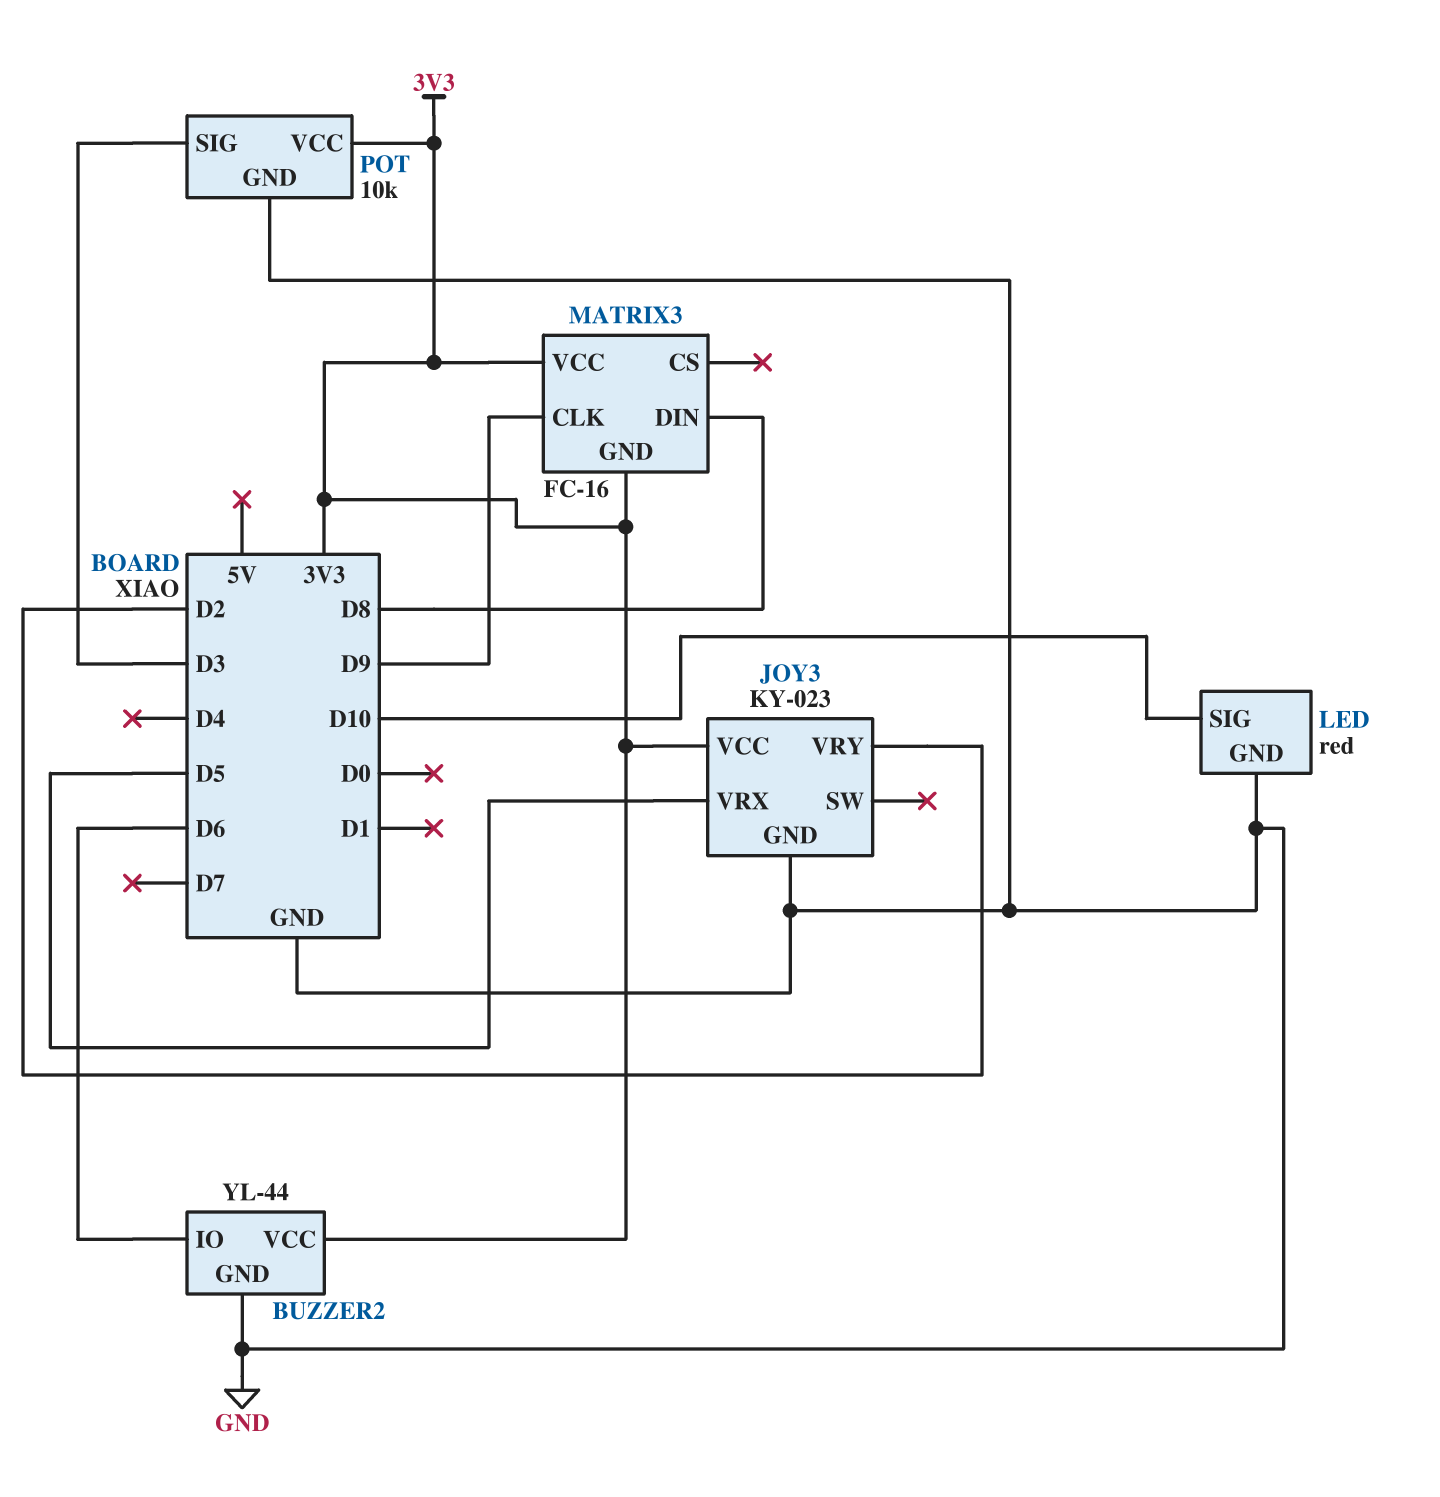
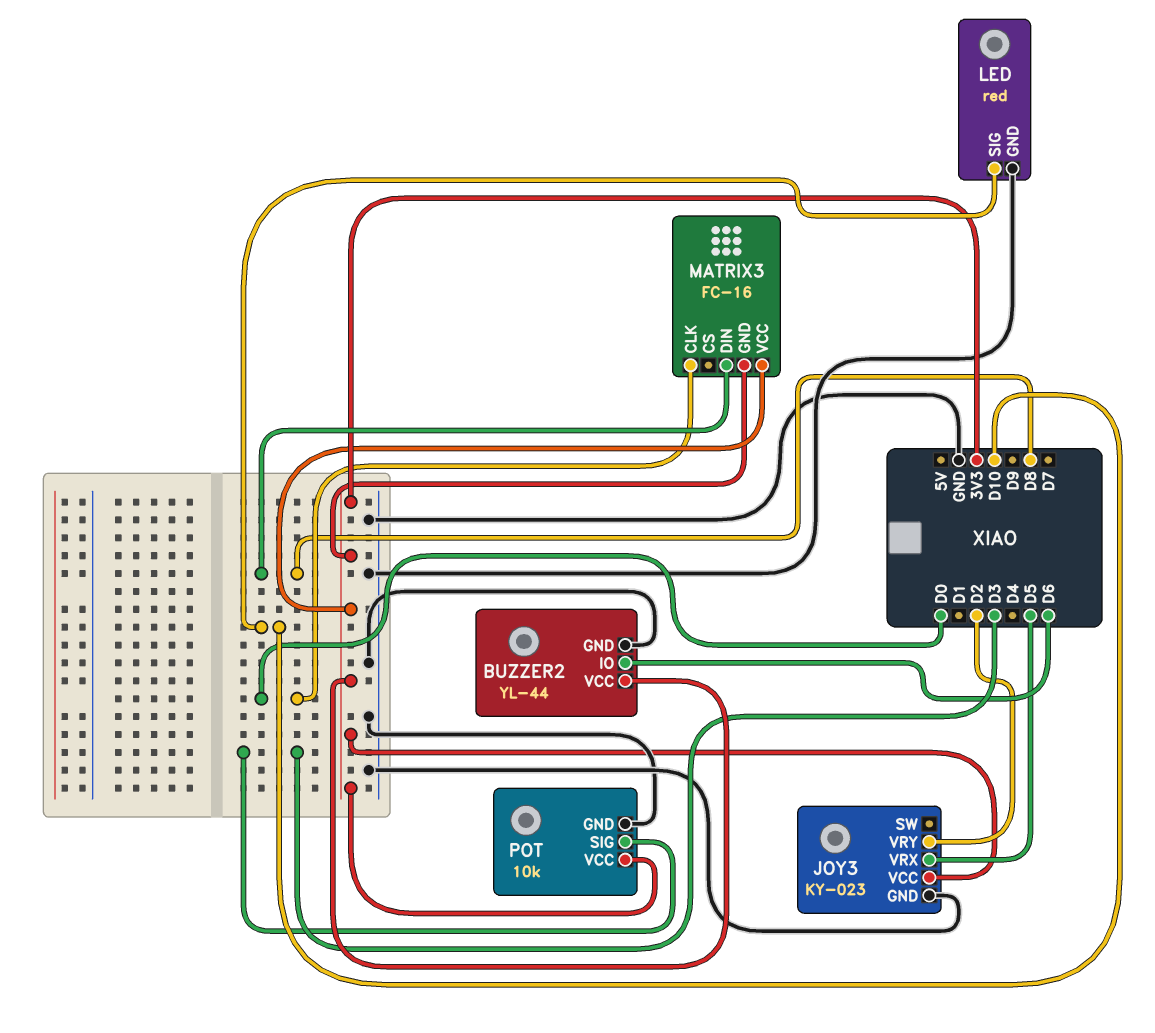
MATRIX3 pin CLK: D9 -> D0

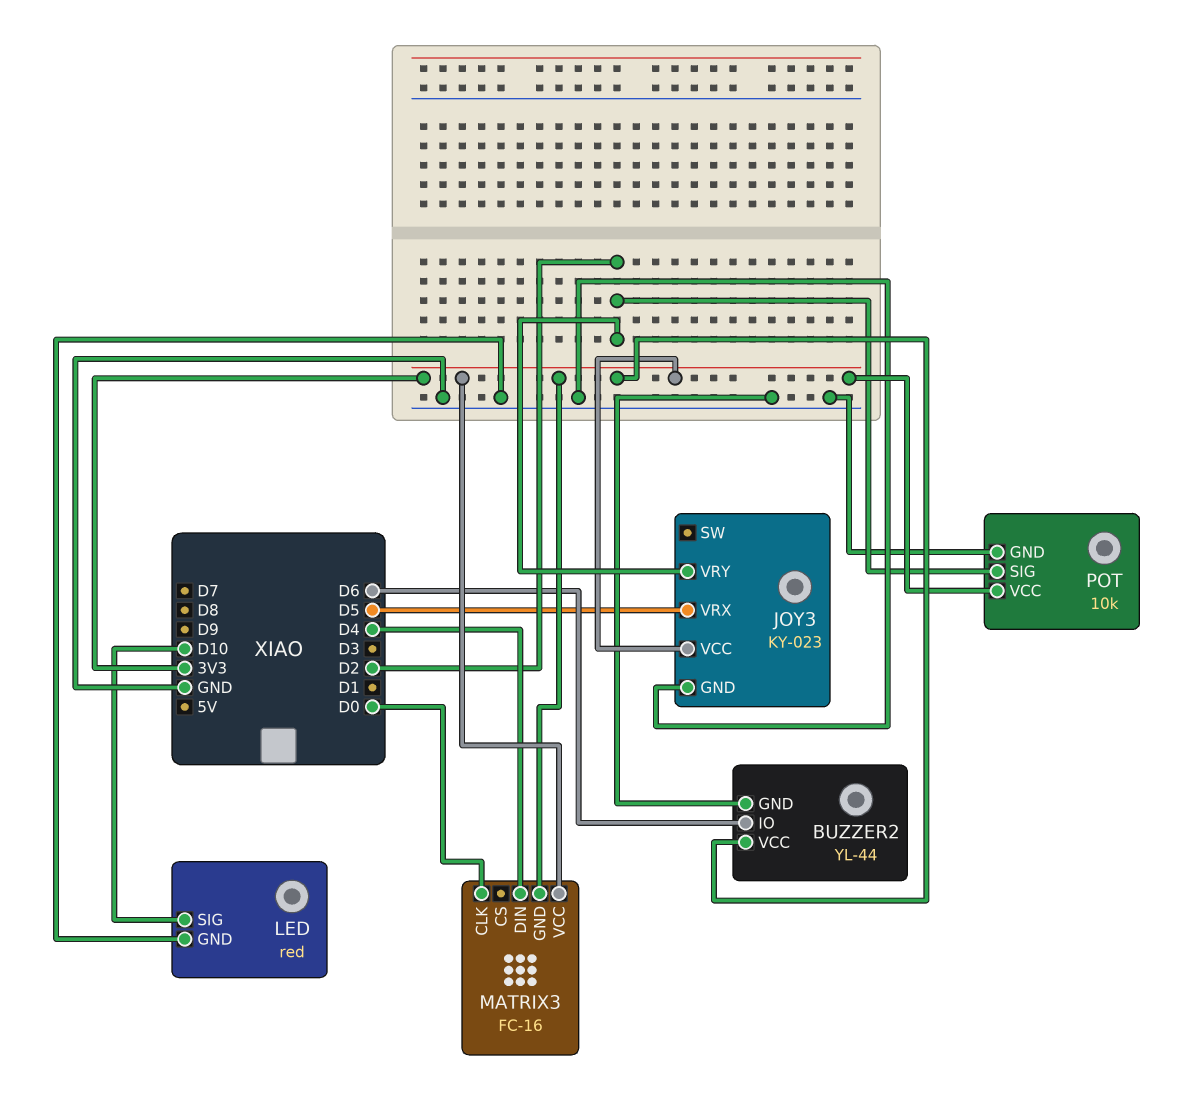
MATRIX3 pin DIN: D8 -> D4
POT pin SIG: D3 -> D2

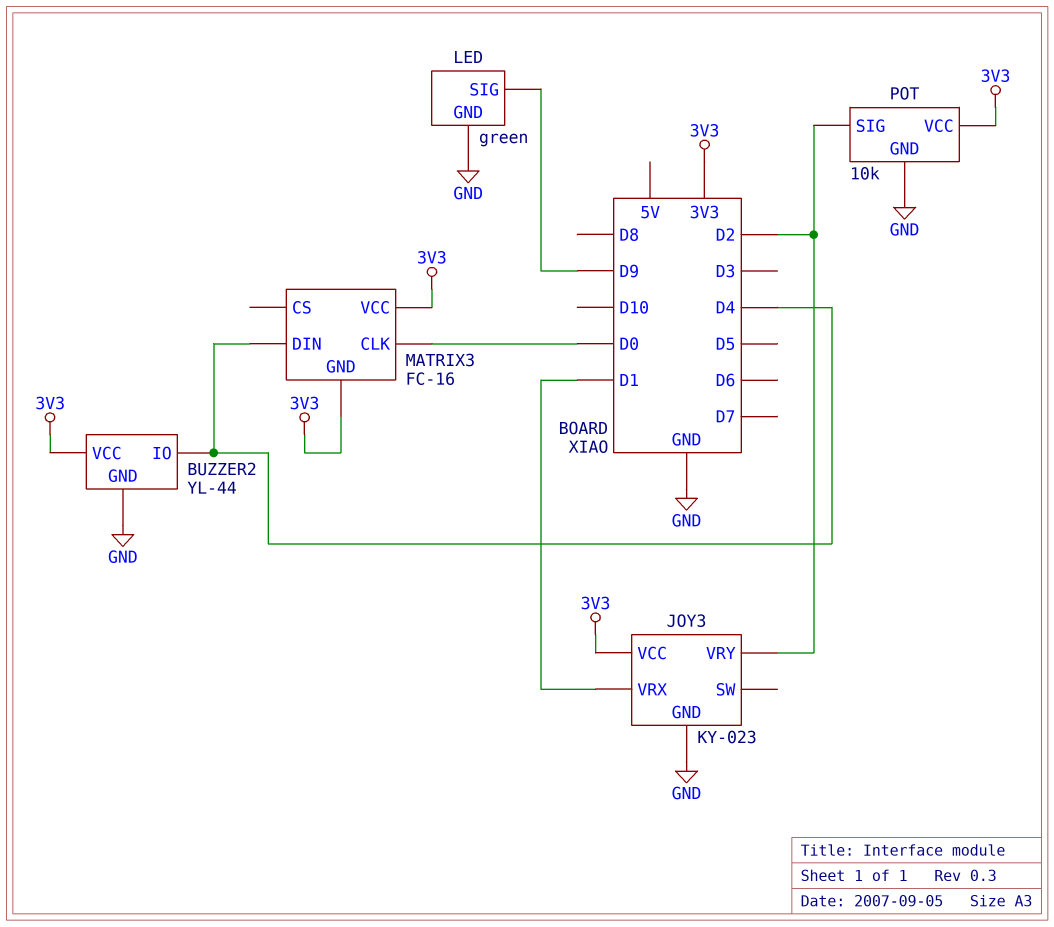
BUZZER2 pin IO: D6 -> D4
JOY3 pin VRX: D5 -> D1
LED: red -> green
LED pin SIG: D10 -> D9

